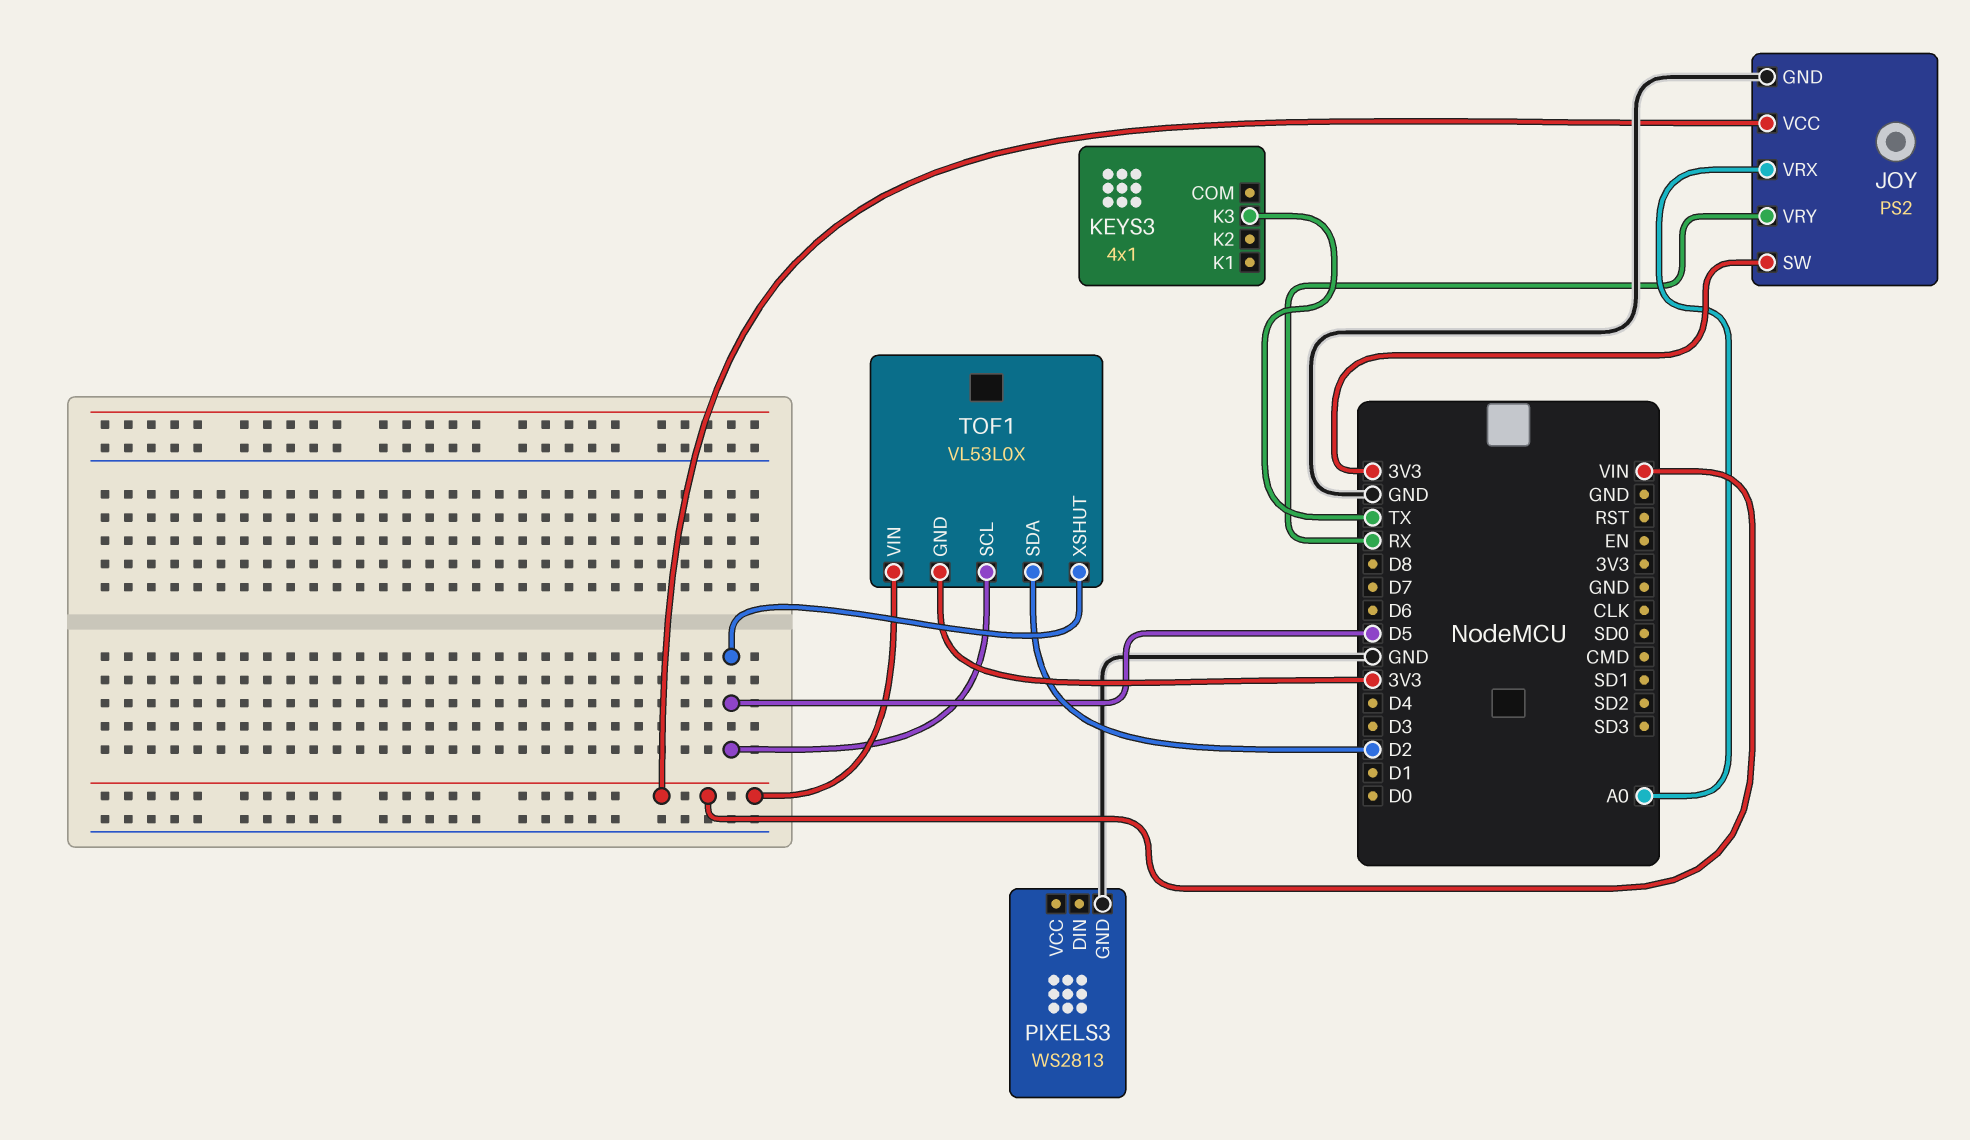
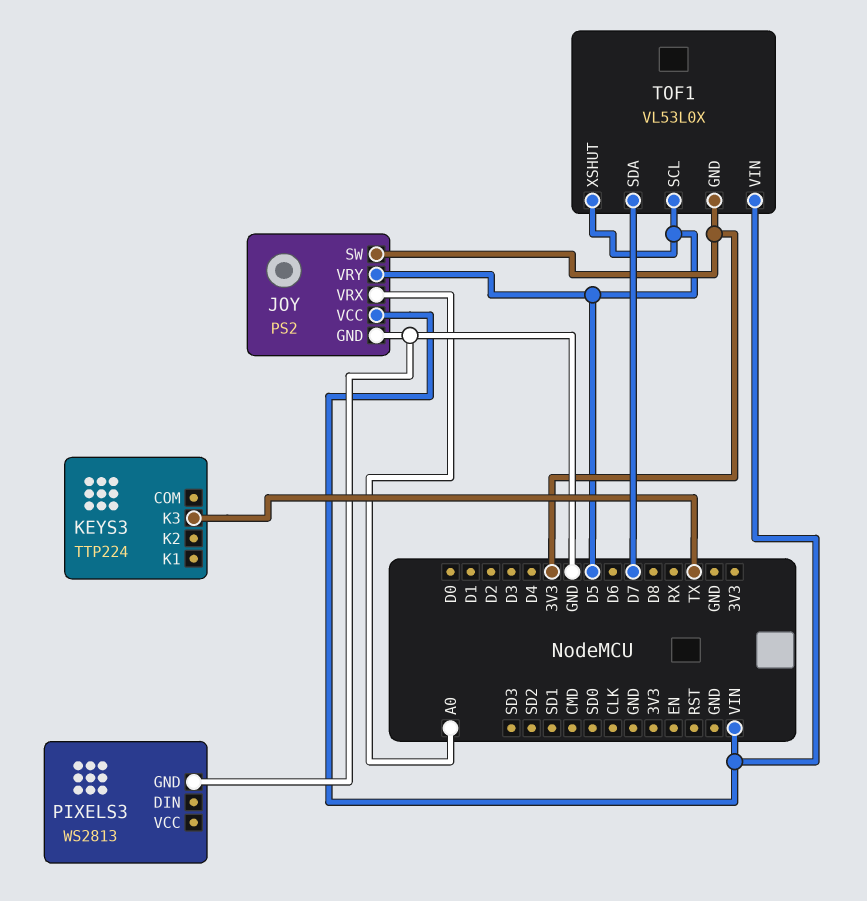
JOY pin VRY: RX -> D5
KEYS3: 4x1 -> TTP224
TOF1 pin SDA: D2 -> D7

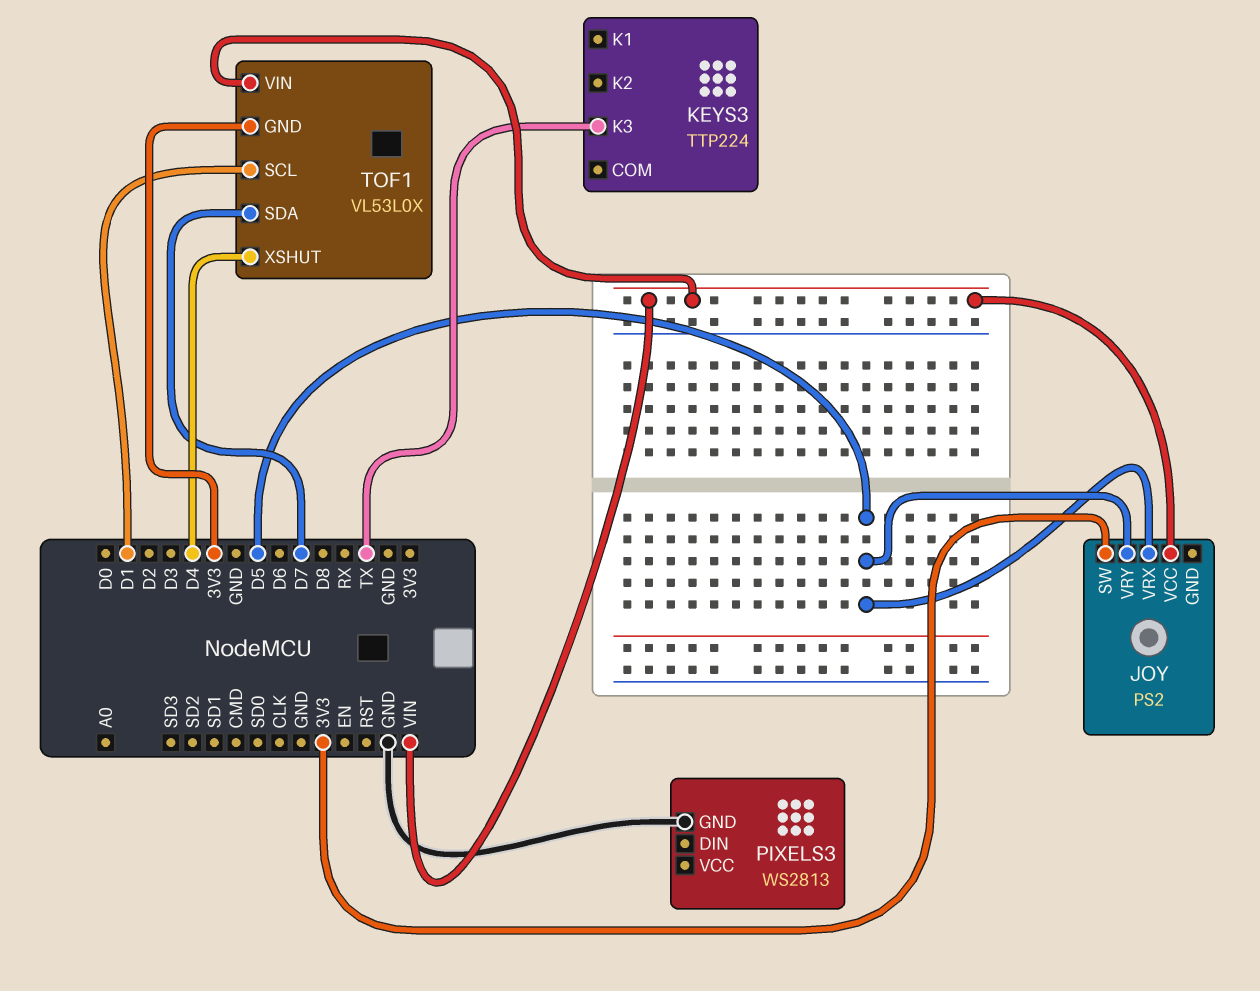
JOY pin GND: GND -> none
JOY pin VRX: A0 -> D5
TOF1 pin SCL: D5 -> D1
TOF1 pin XSHUT: D5 -> D4

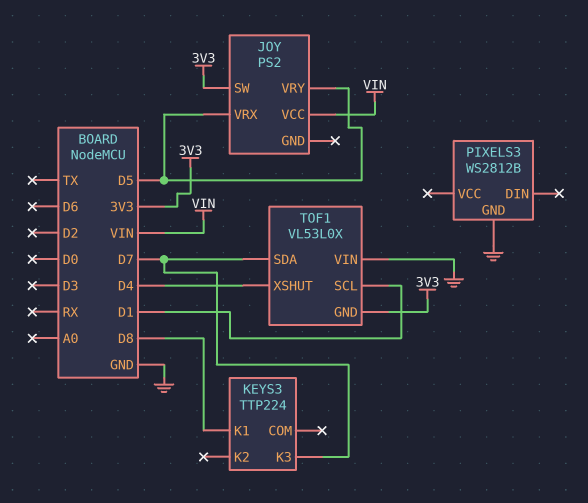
KEYS3 pin K1: none -> D8
KEYS3 pin K3: TX -> D7
PIXELS3: WS2813 -> WS2812B
TOF1 pin VIN: VIN -> GND

